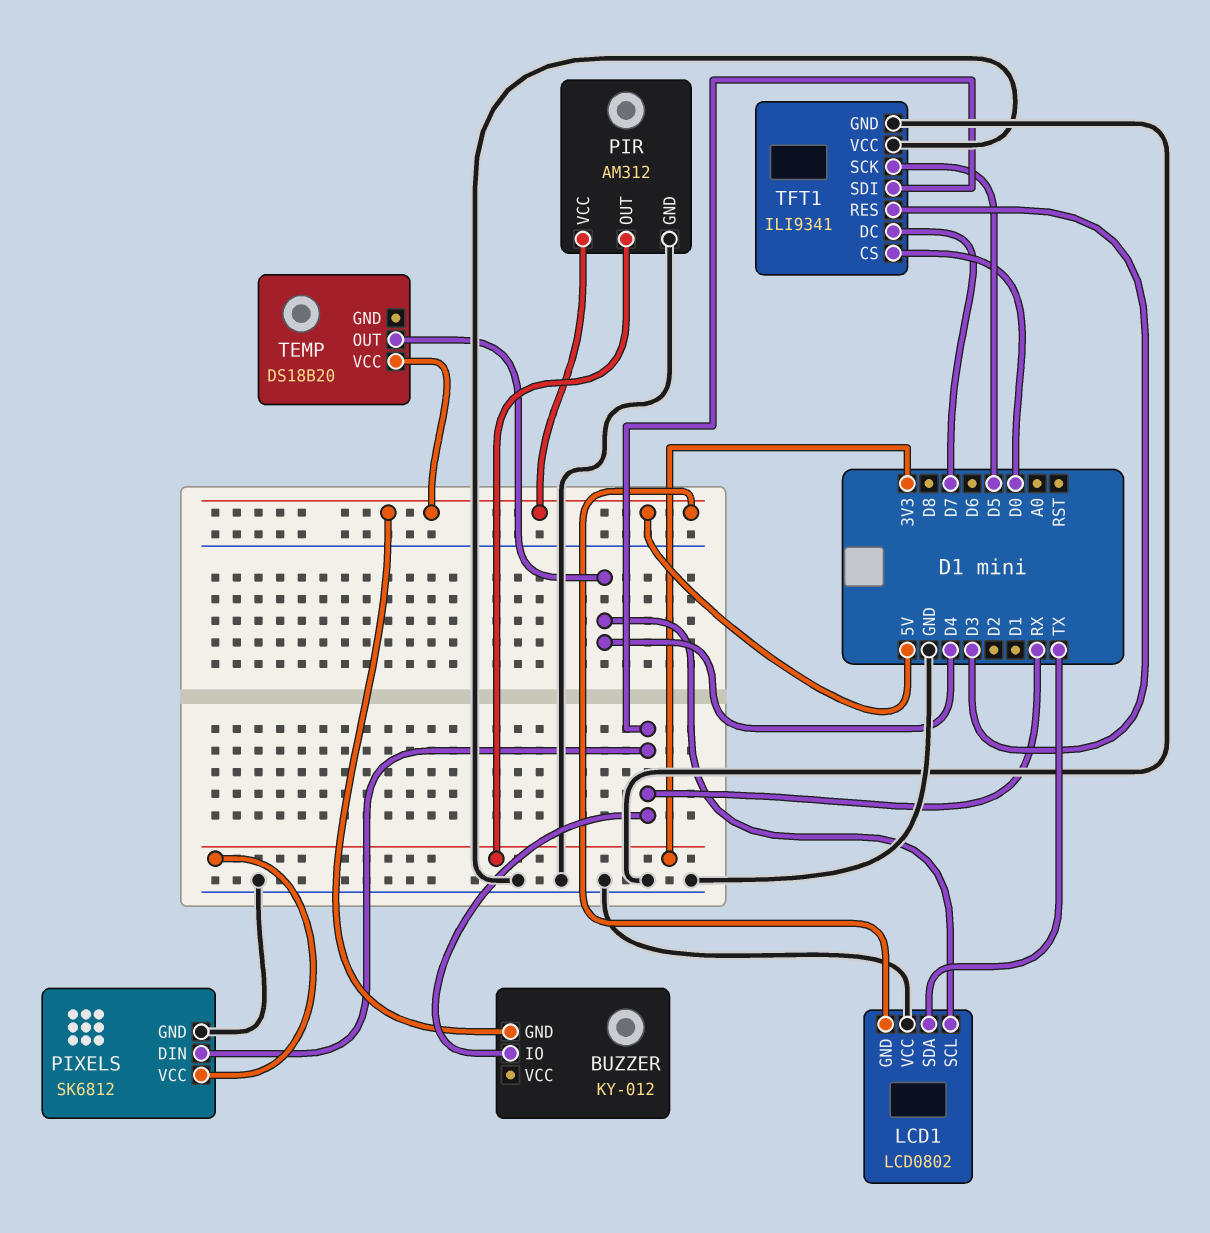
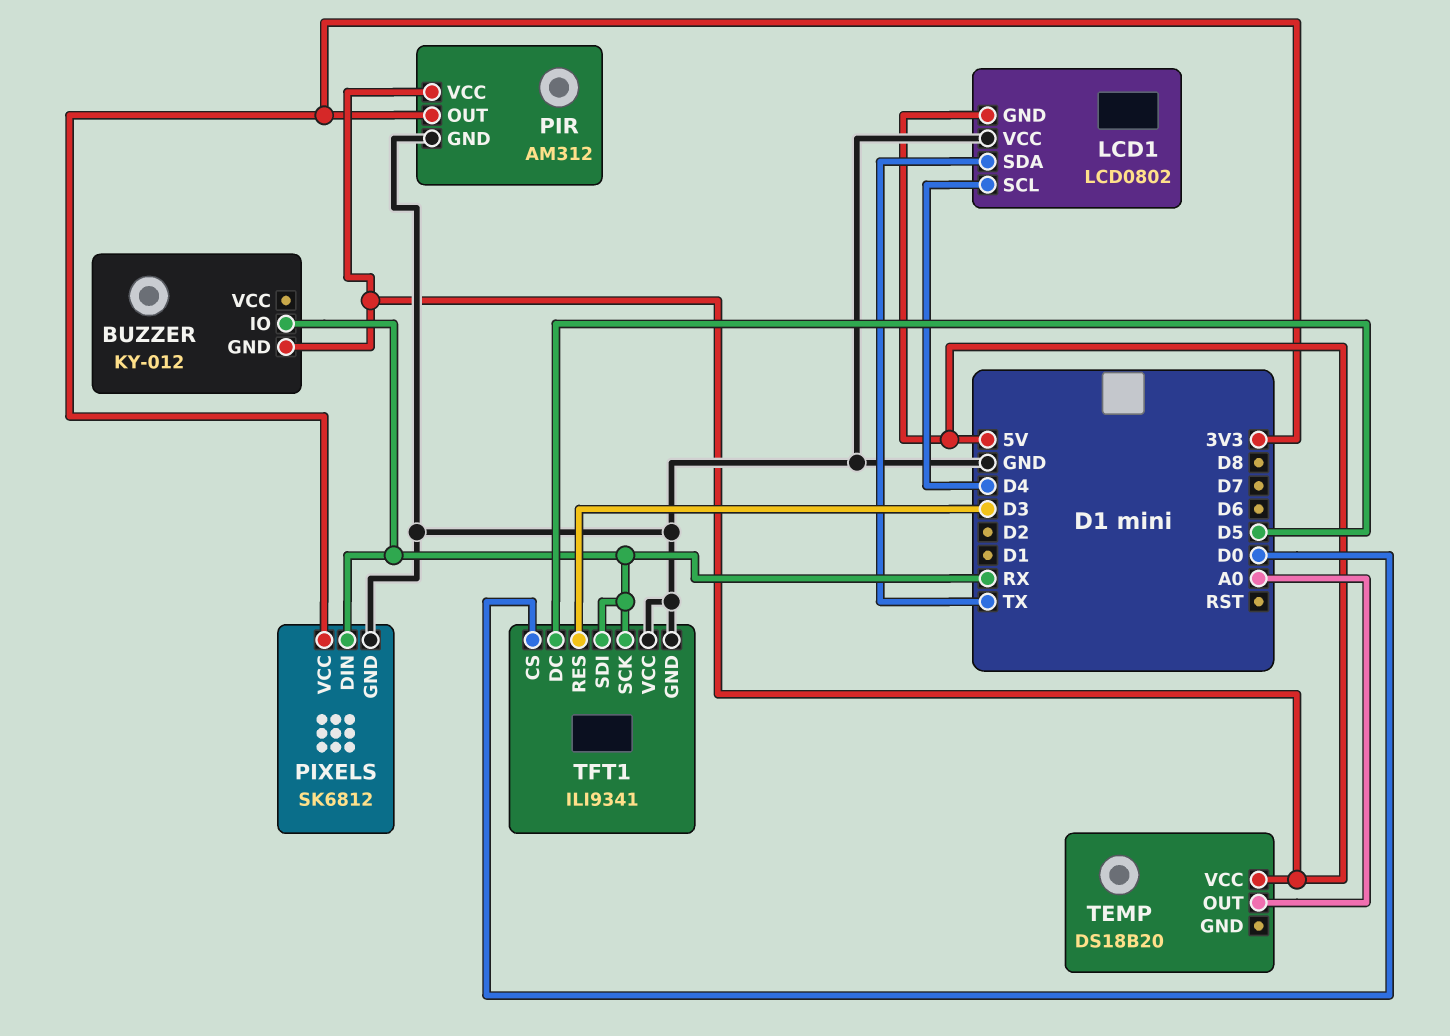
TEMP pin OUT: D4 -> A0
TFT1 pin DC: D7 -> D5
TFT1 pin SCK: D5 -> RX

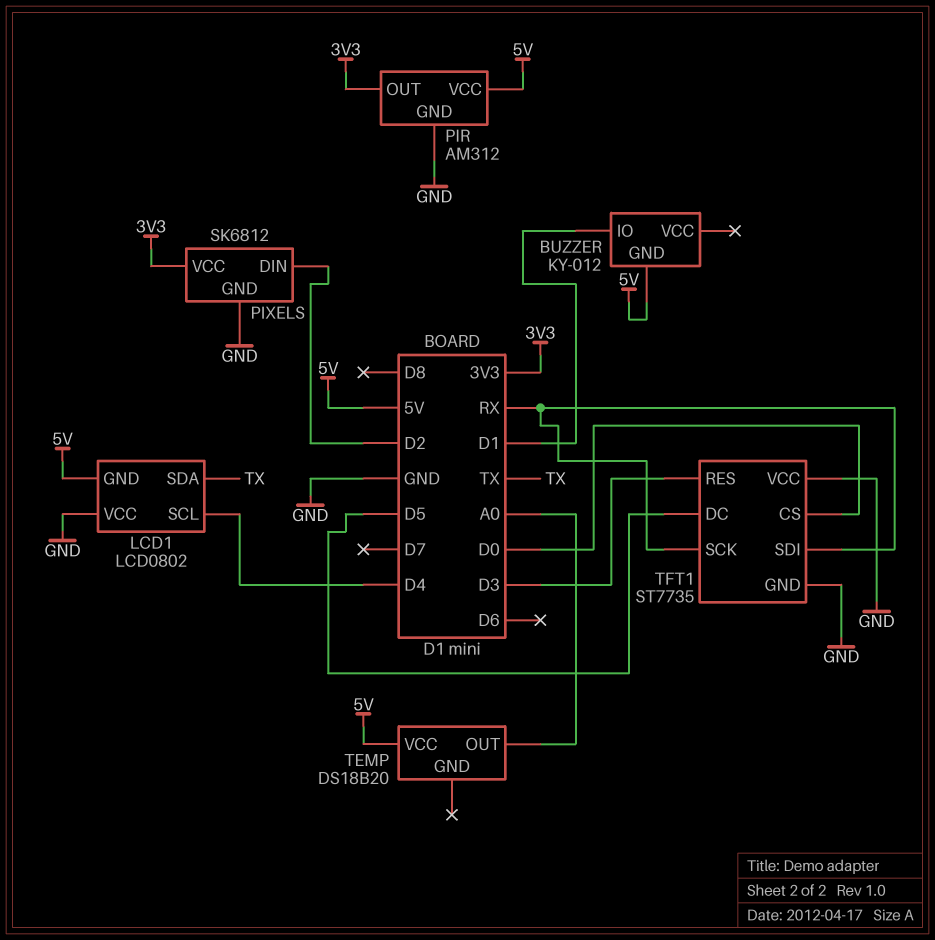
BUZZER pin IO: RX -> D1
PIXELS pin DIN: RX -> D2
TFT1: ILI9341 -> ST7735

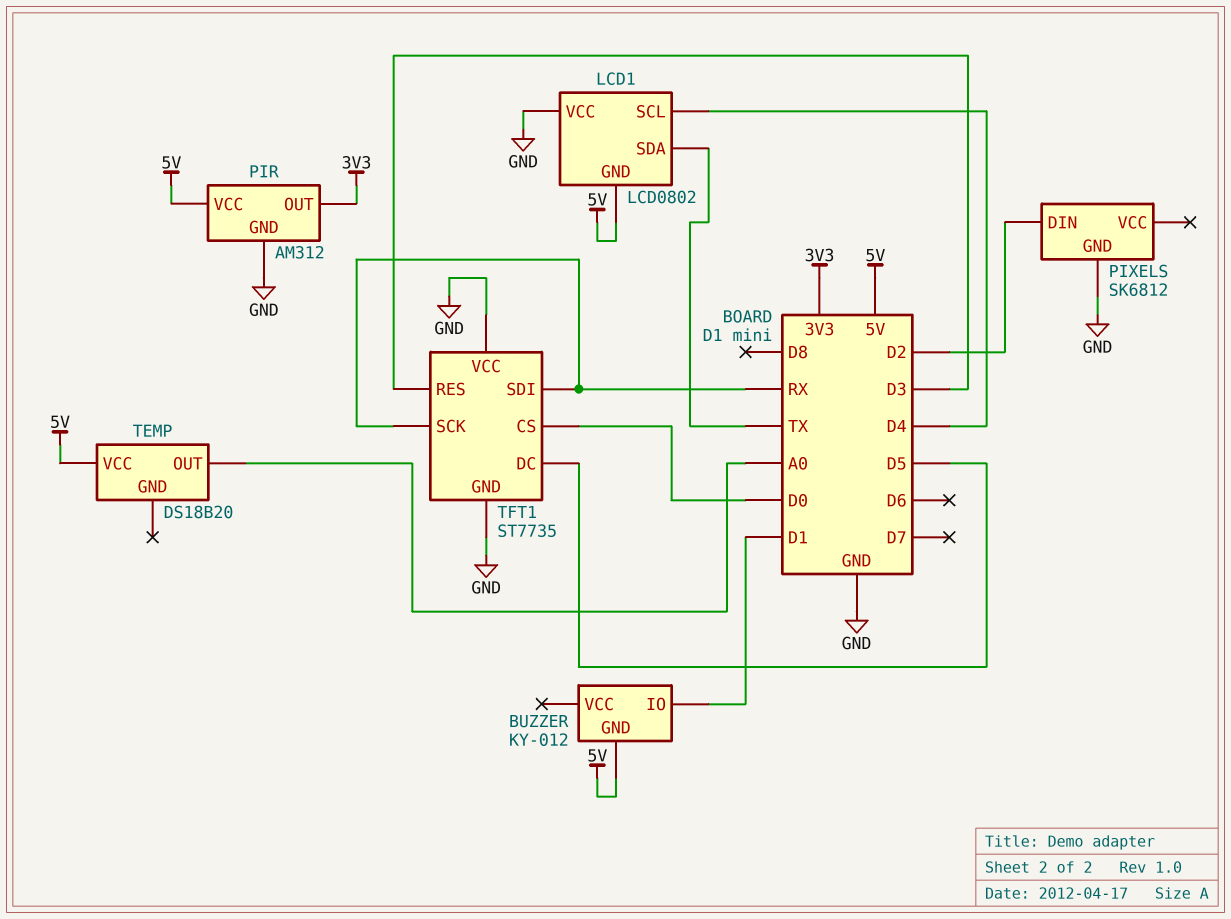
PIXELS pin VCC: 3V3 -> none

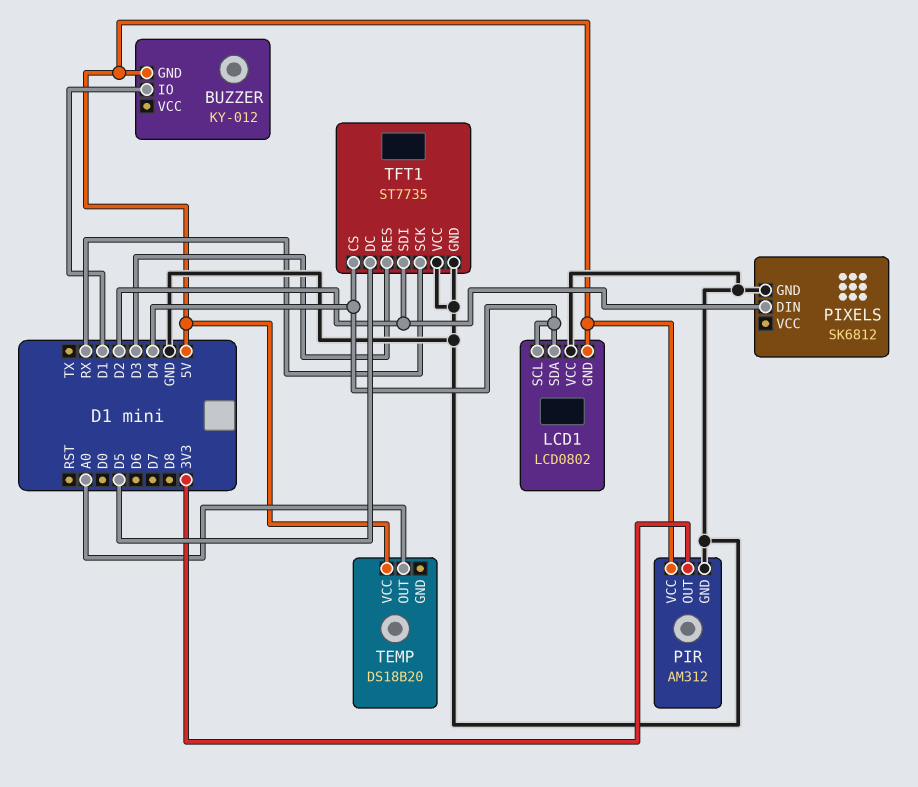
LCD1 pin SDA: TX -> D4
TFT1 pin CS: D0 -> D4
TFT1 pin SDI: RX -> D2

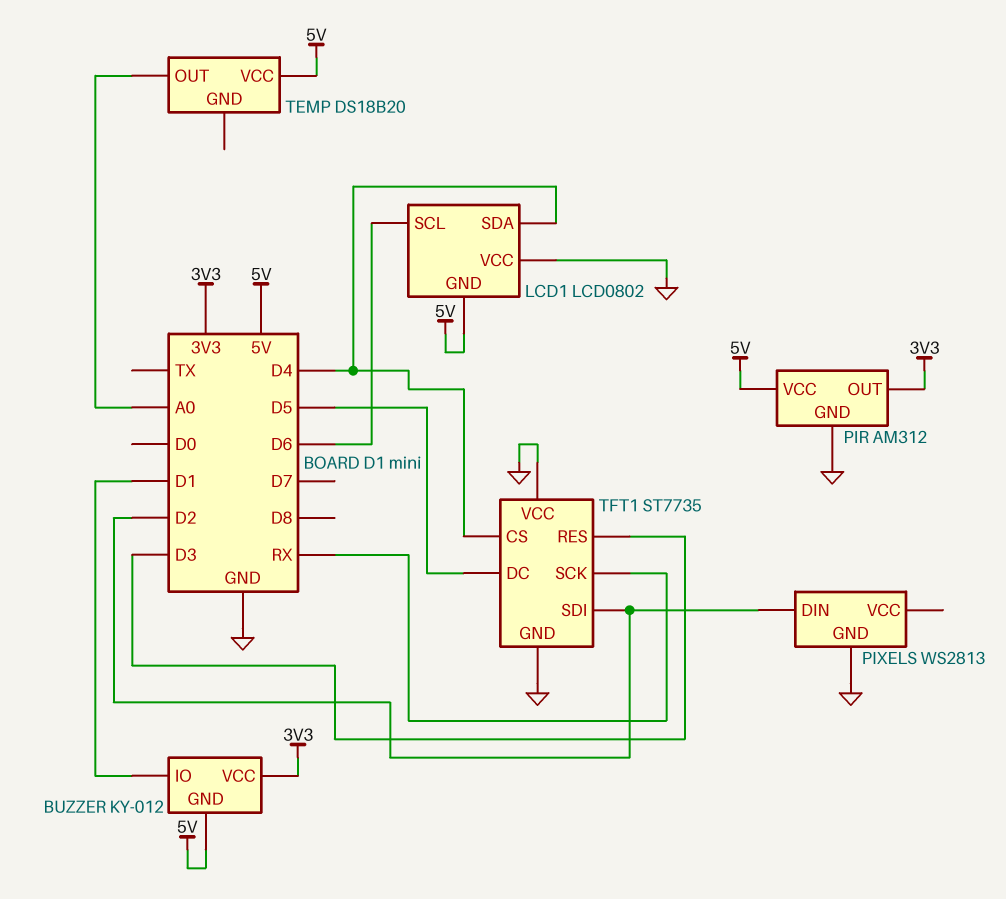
BUZZER pin VCC: none -> 3V3
LCD1 pin SCL: D4 -> D6
PIXELS: SK6812 -> WS2813

